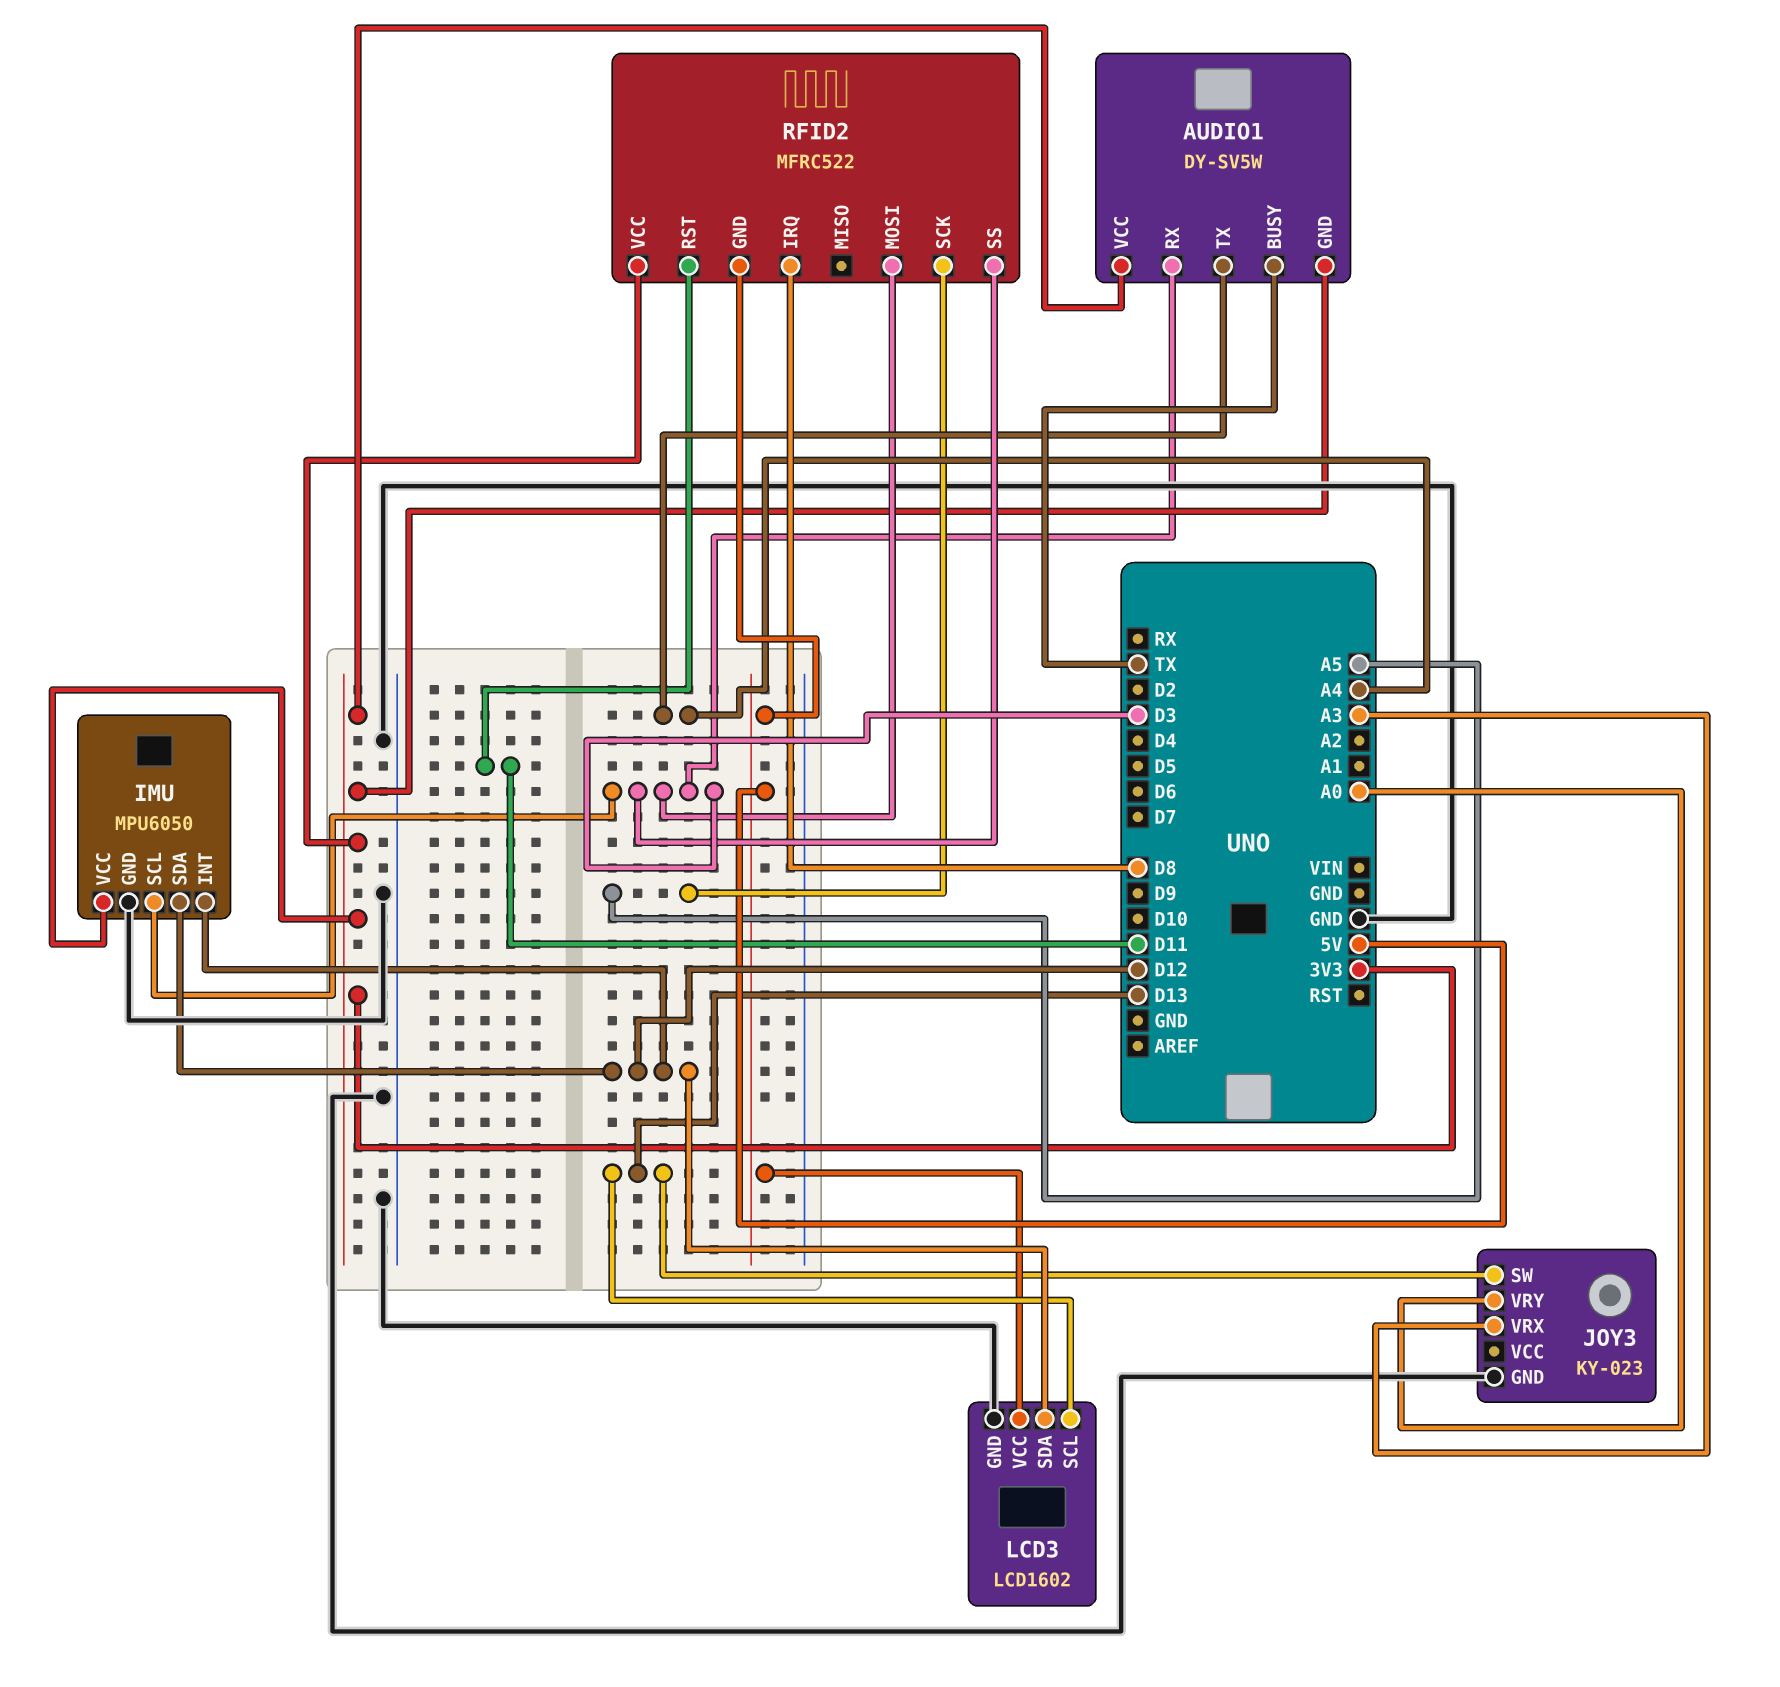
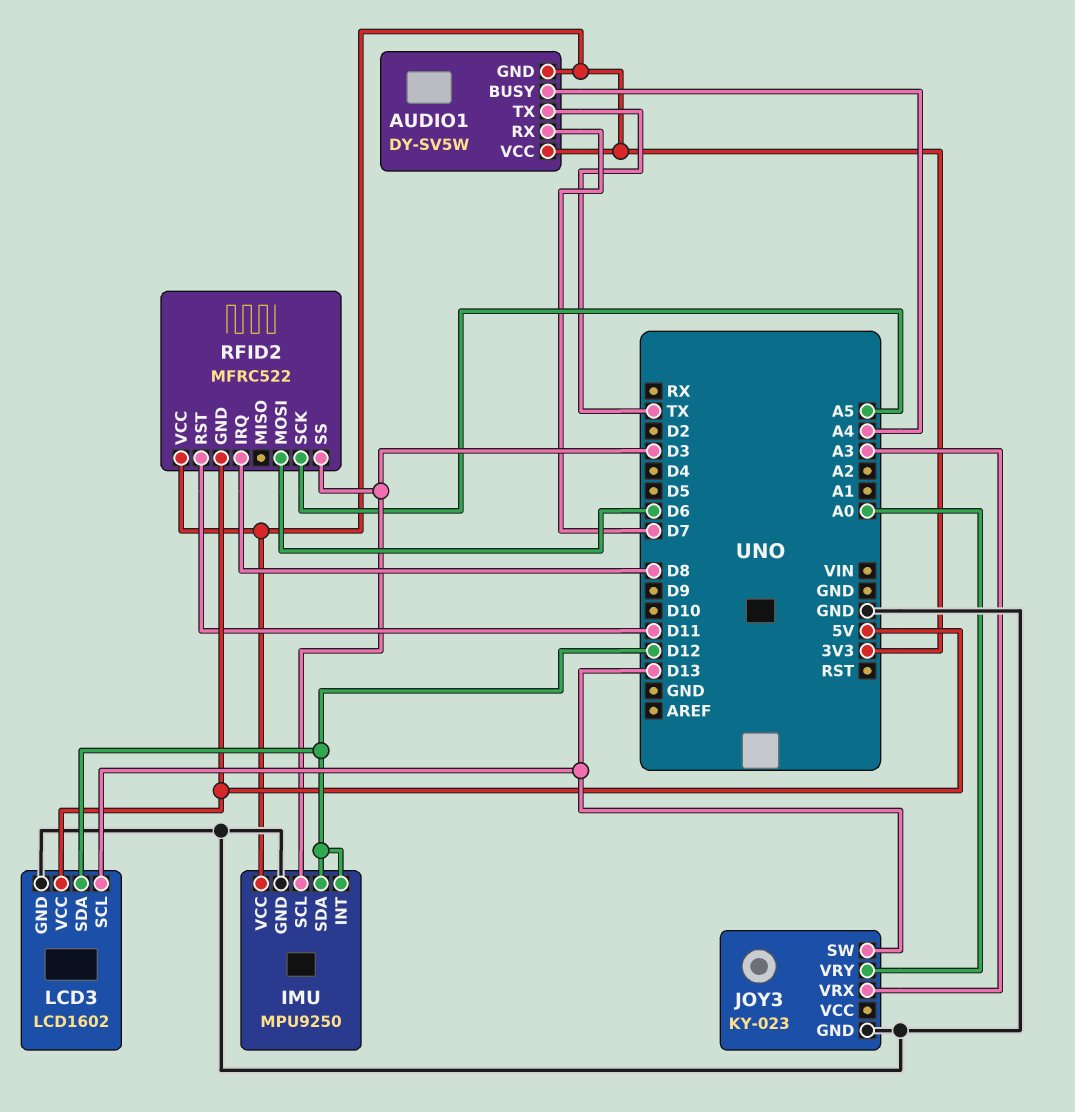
AUDIO1 pin BUSY: TX -> A4
AUDIO1 pin RX: D3 -> D7
AUDIO1 pin TX: A4 -> TX
IMU: MPU6050 -> MPU9250
RFID2 pin MOSI: D3 -> D6

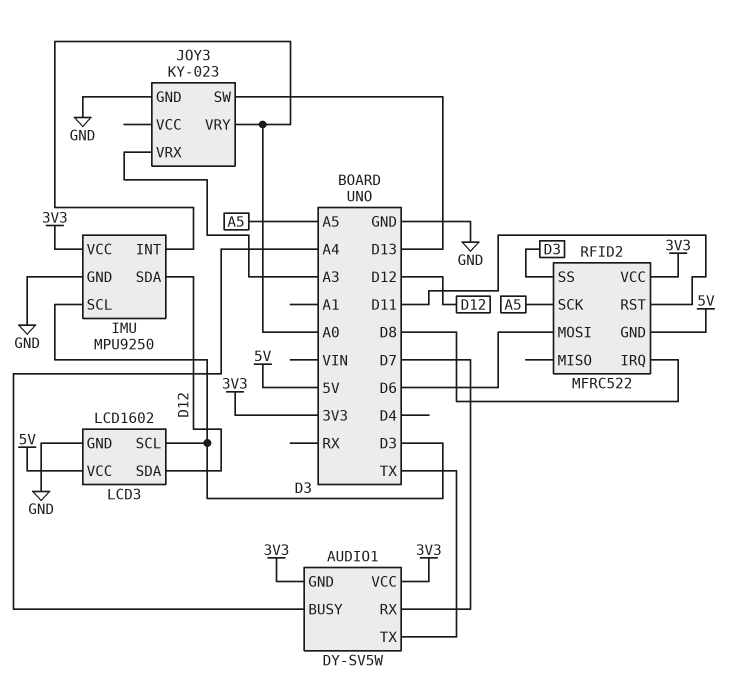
IMU pin INT: D12 -> A0
LCD3 pin SCL: D13 -> D3

